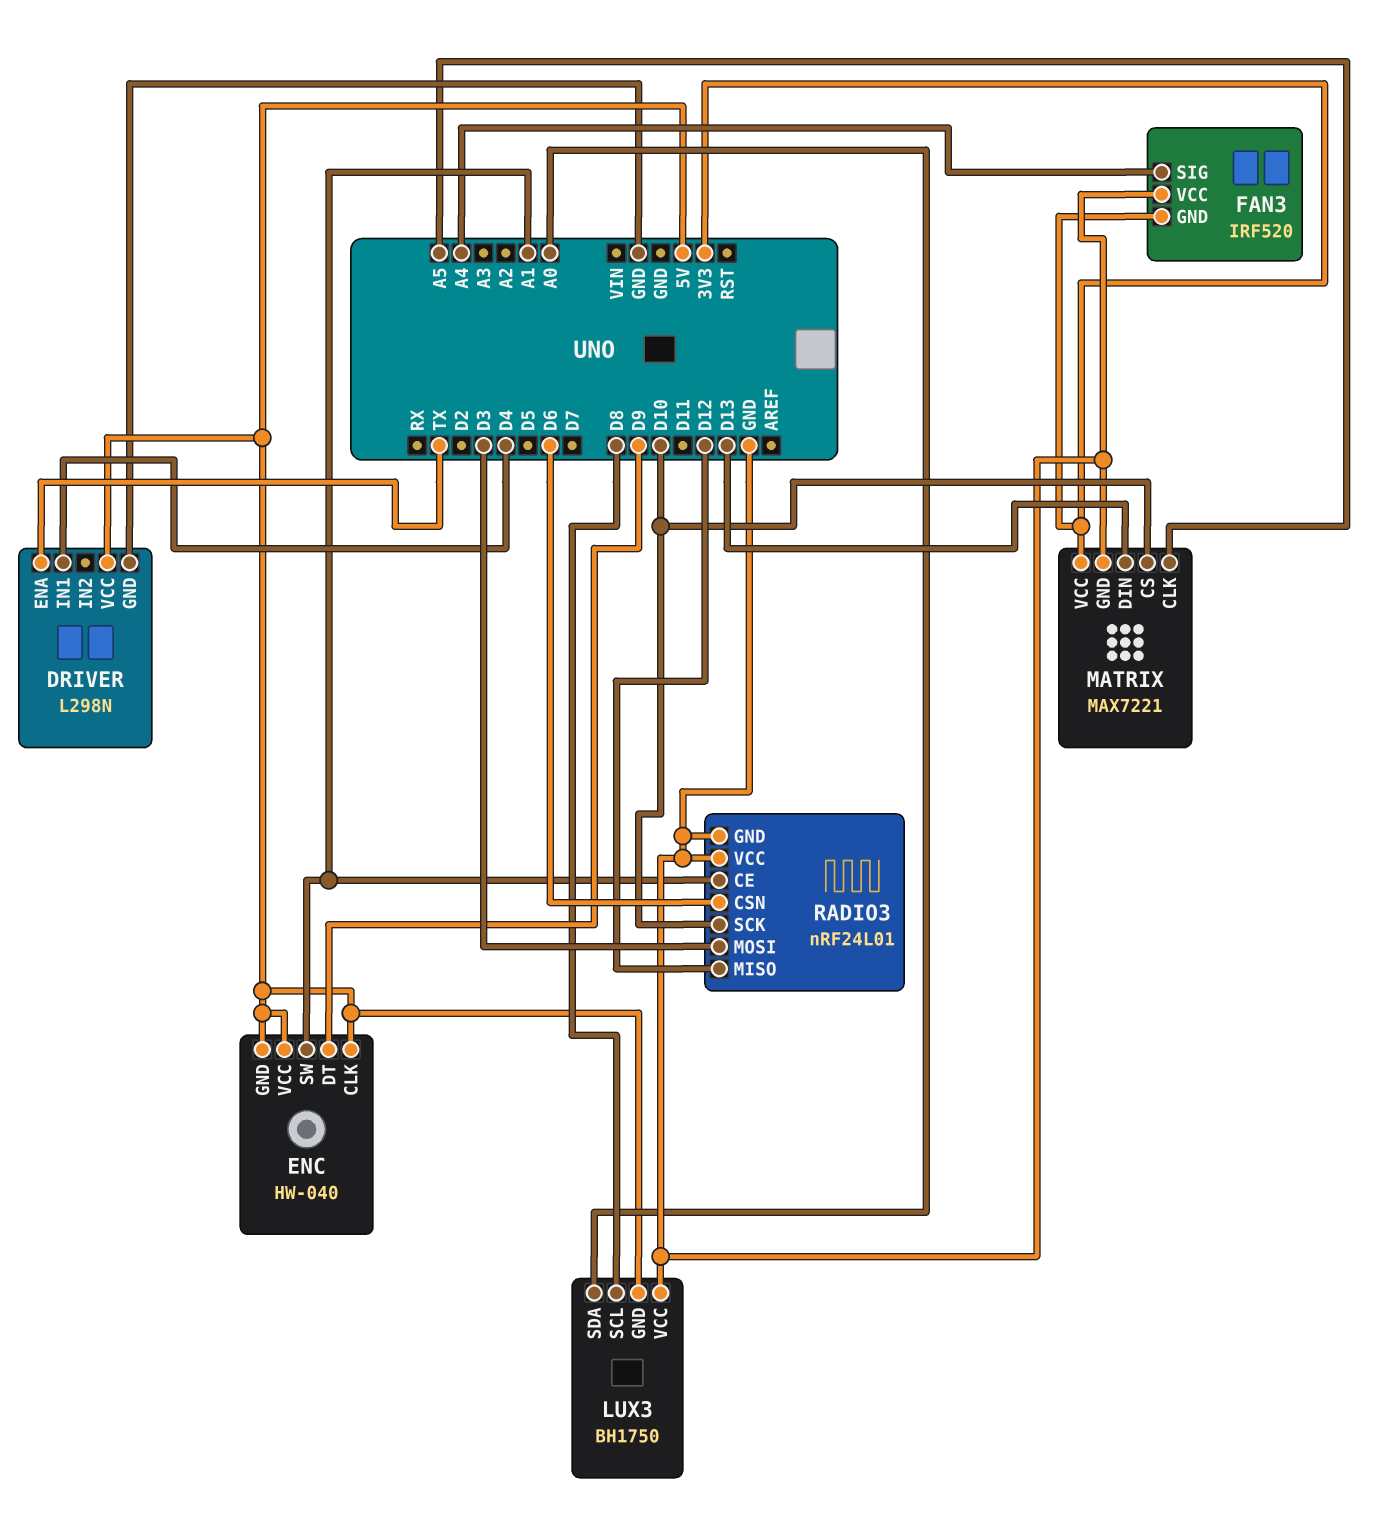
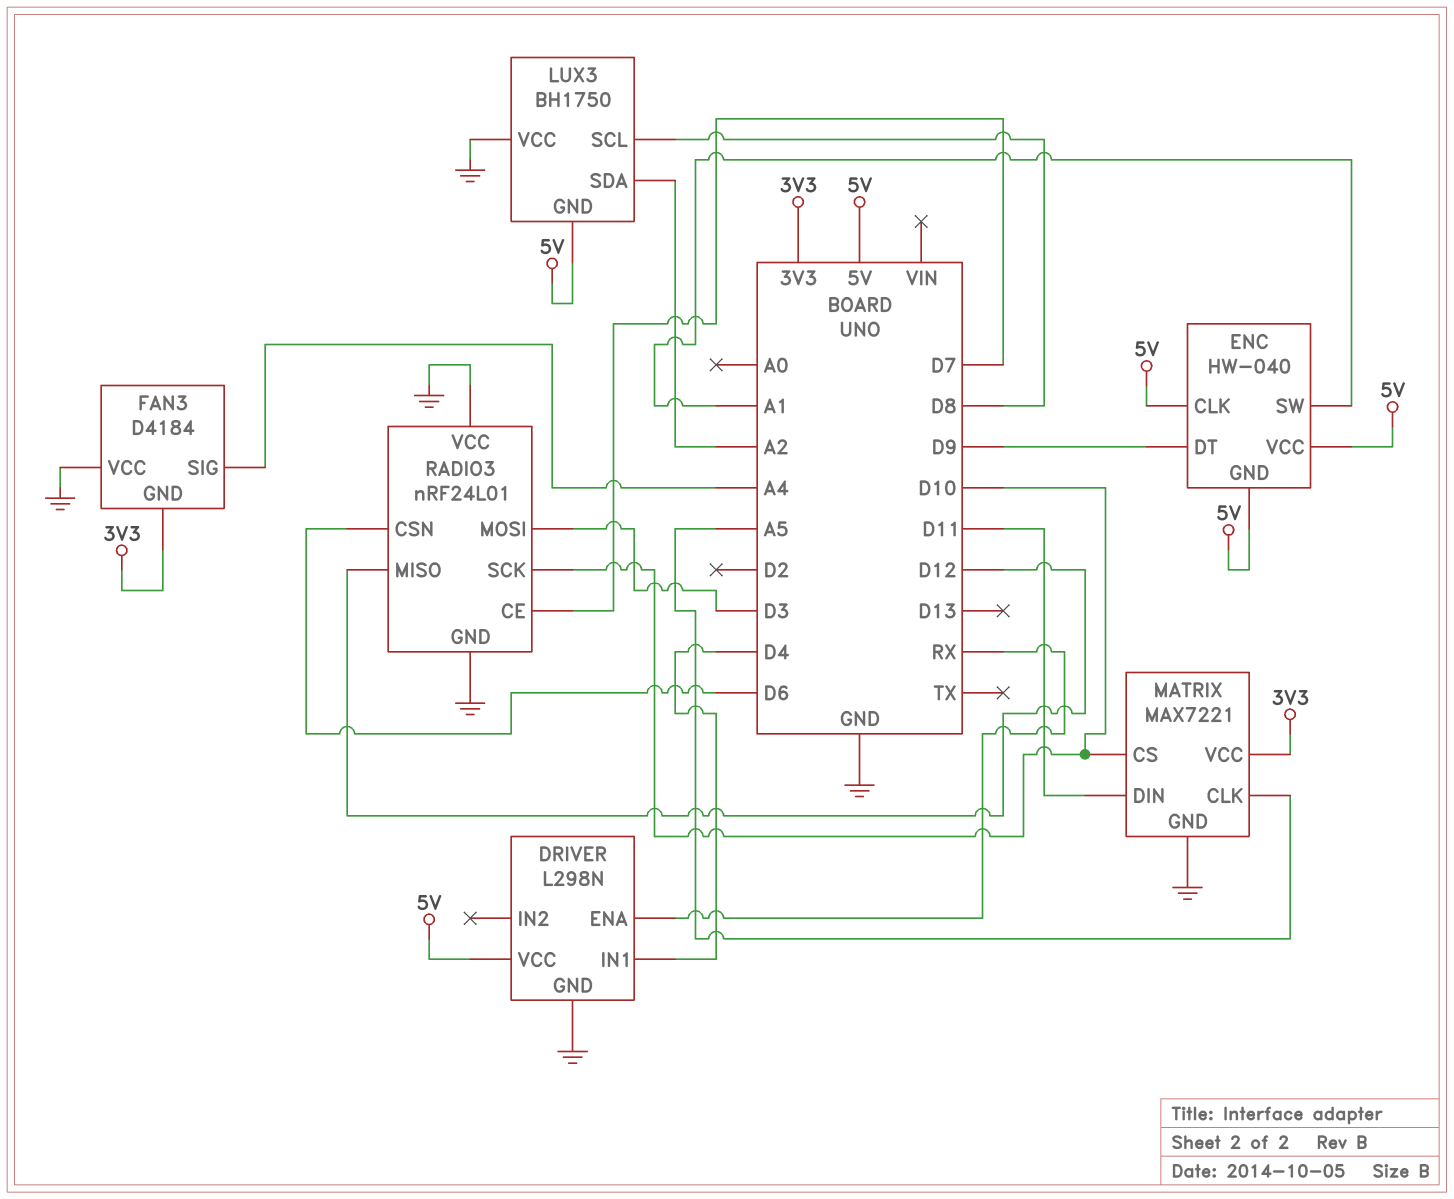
DRIVER pin ENA: TX -> RX
FAN3: IRF520 -> D4184
LUX3 pin SDA: A0 -> A2
MATRIX pin DIN: D13 -> D11
RADIO3 pin CE: A1 -> D7

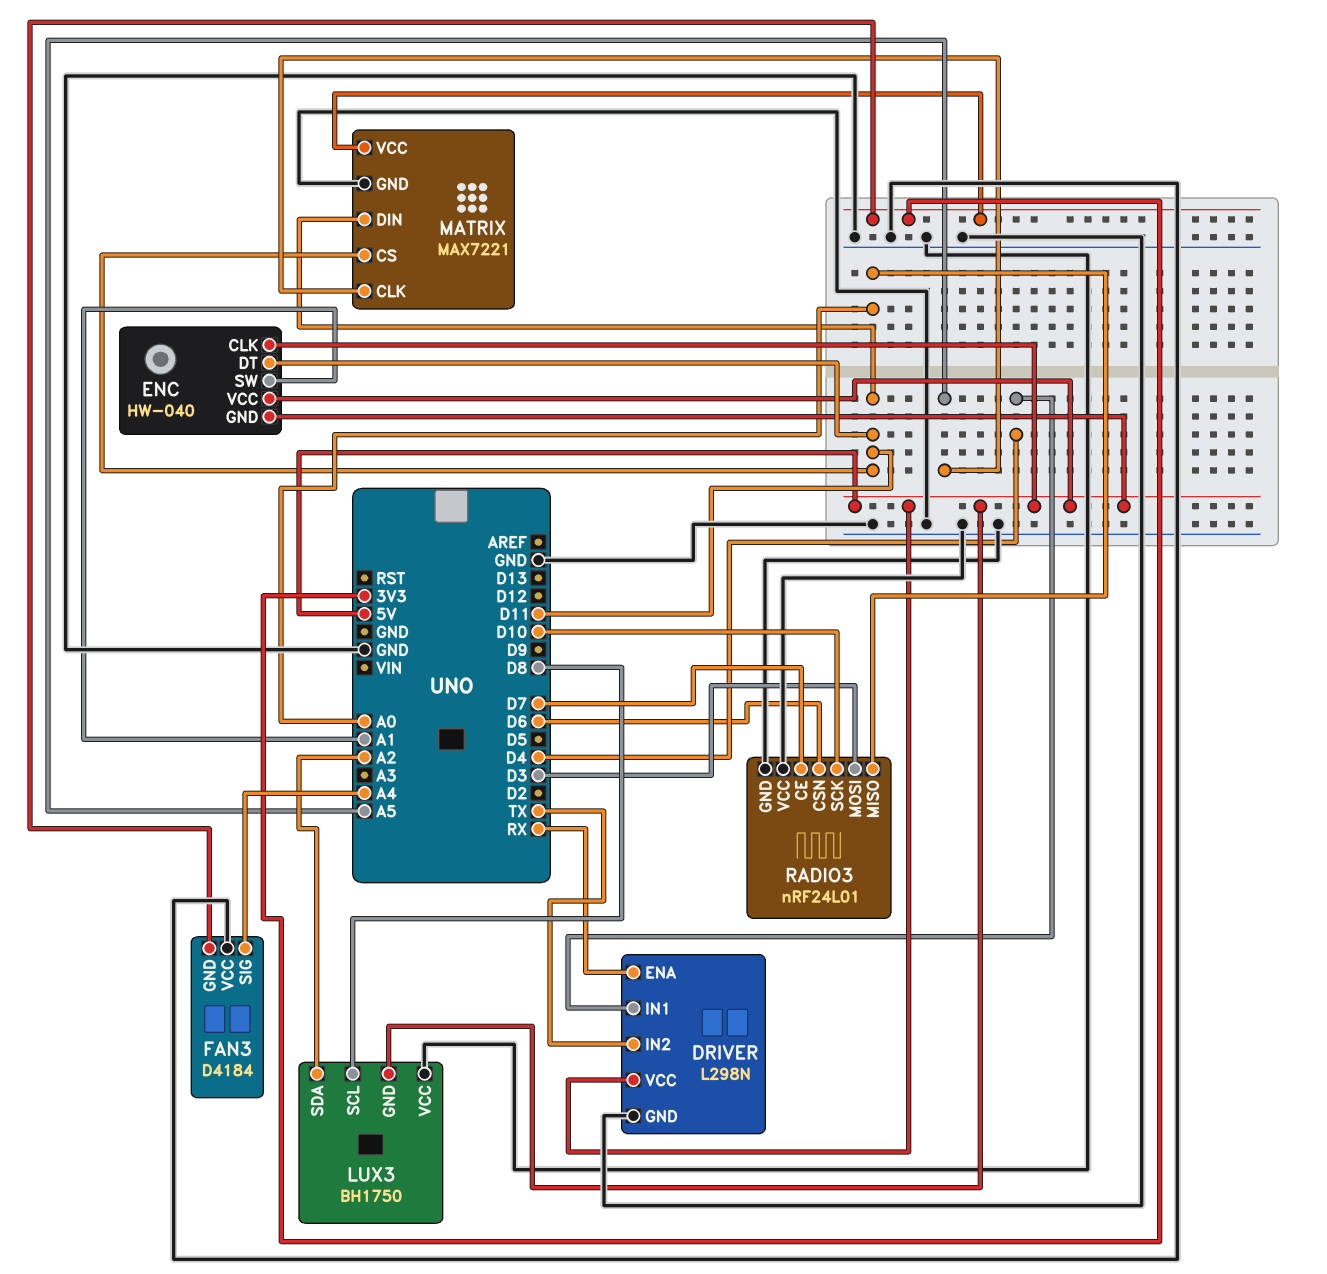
DRIVER pin IN2: none -> TX
ENC pin DT: D9 -> D11
MATRIX pin CS: D10 -> D11
RADIO3 pin MISO: D12 -> A0

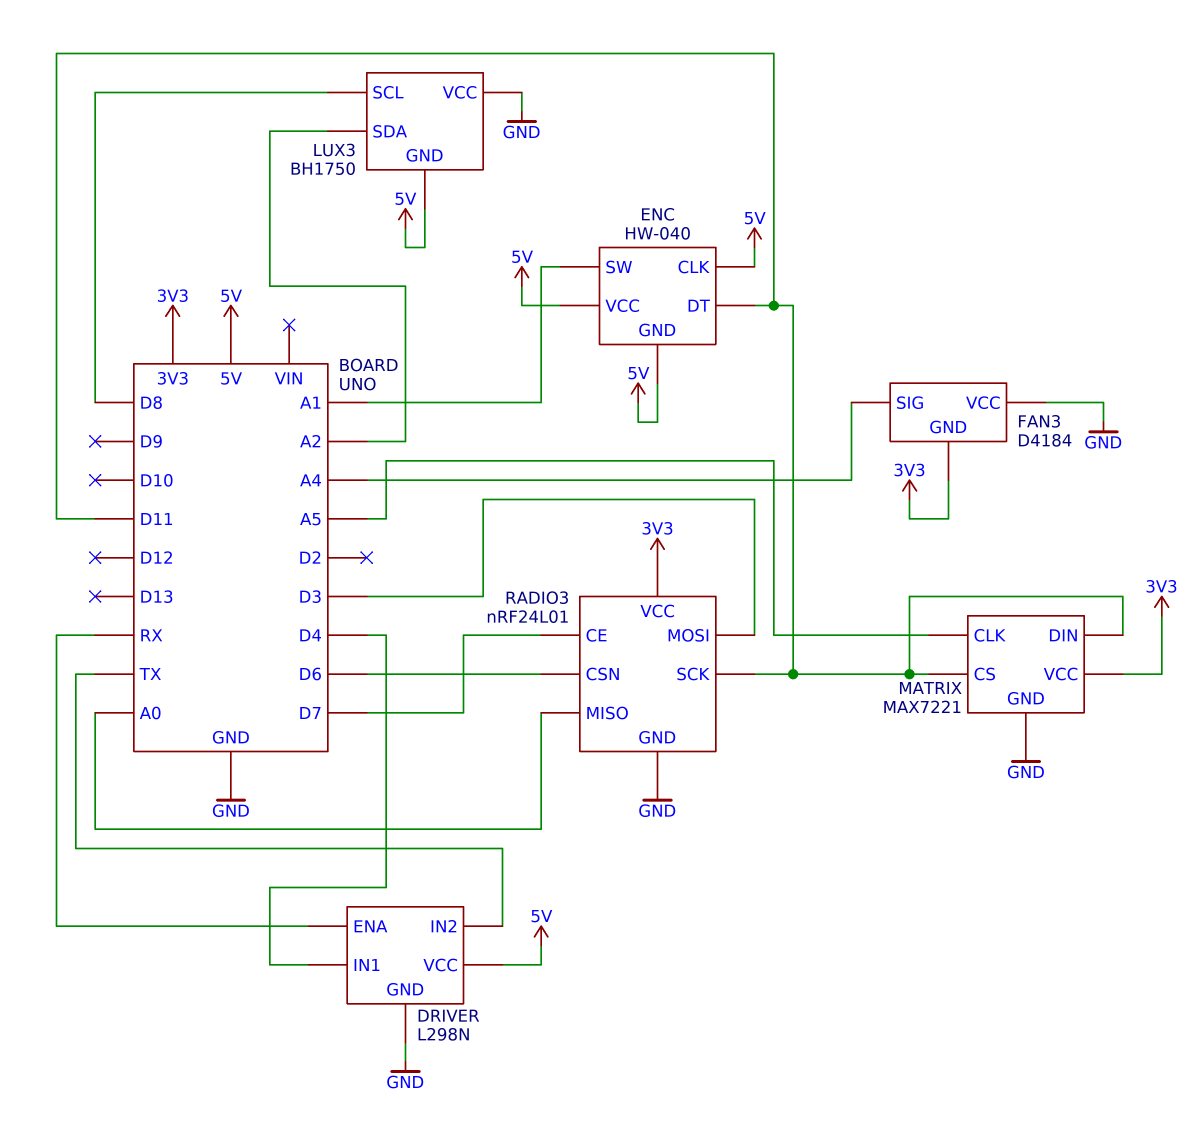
RADIO3 pin SCK: D10 -> D11
RADIO3 pin VCC: GND -> 3V3

